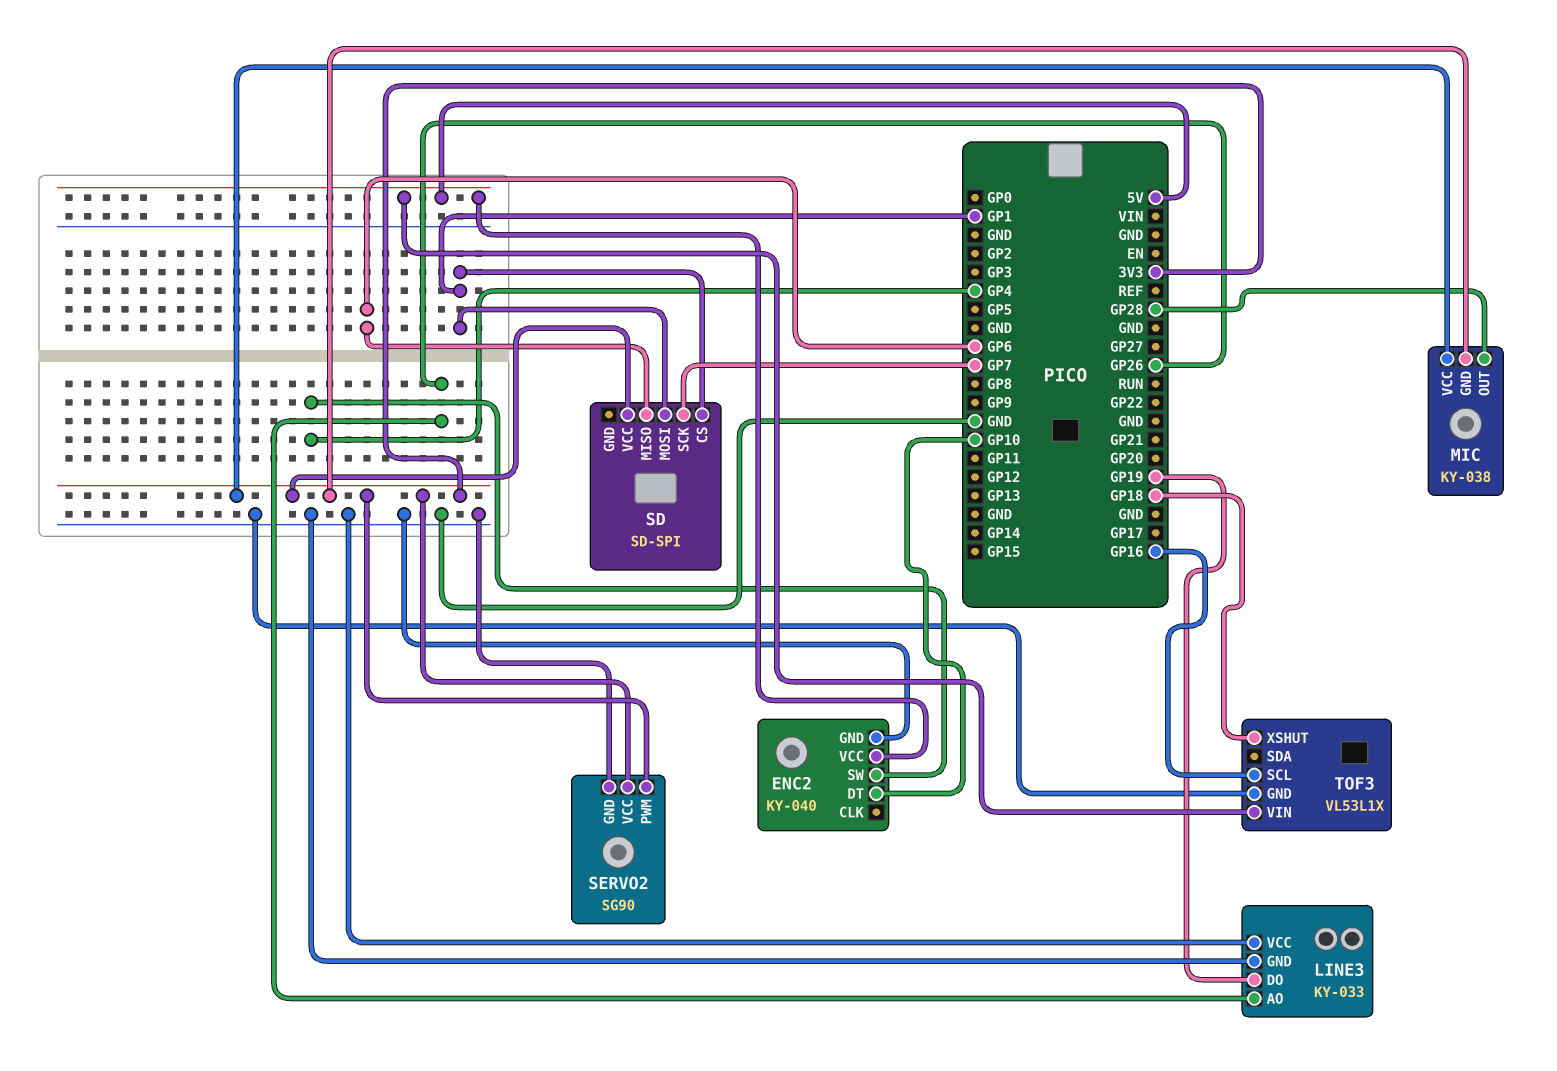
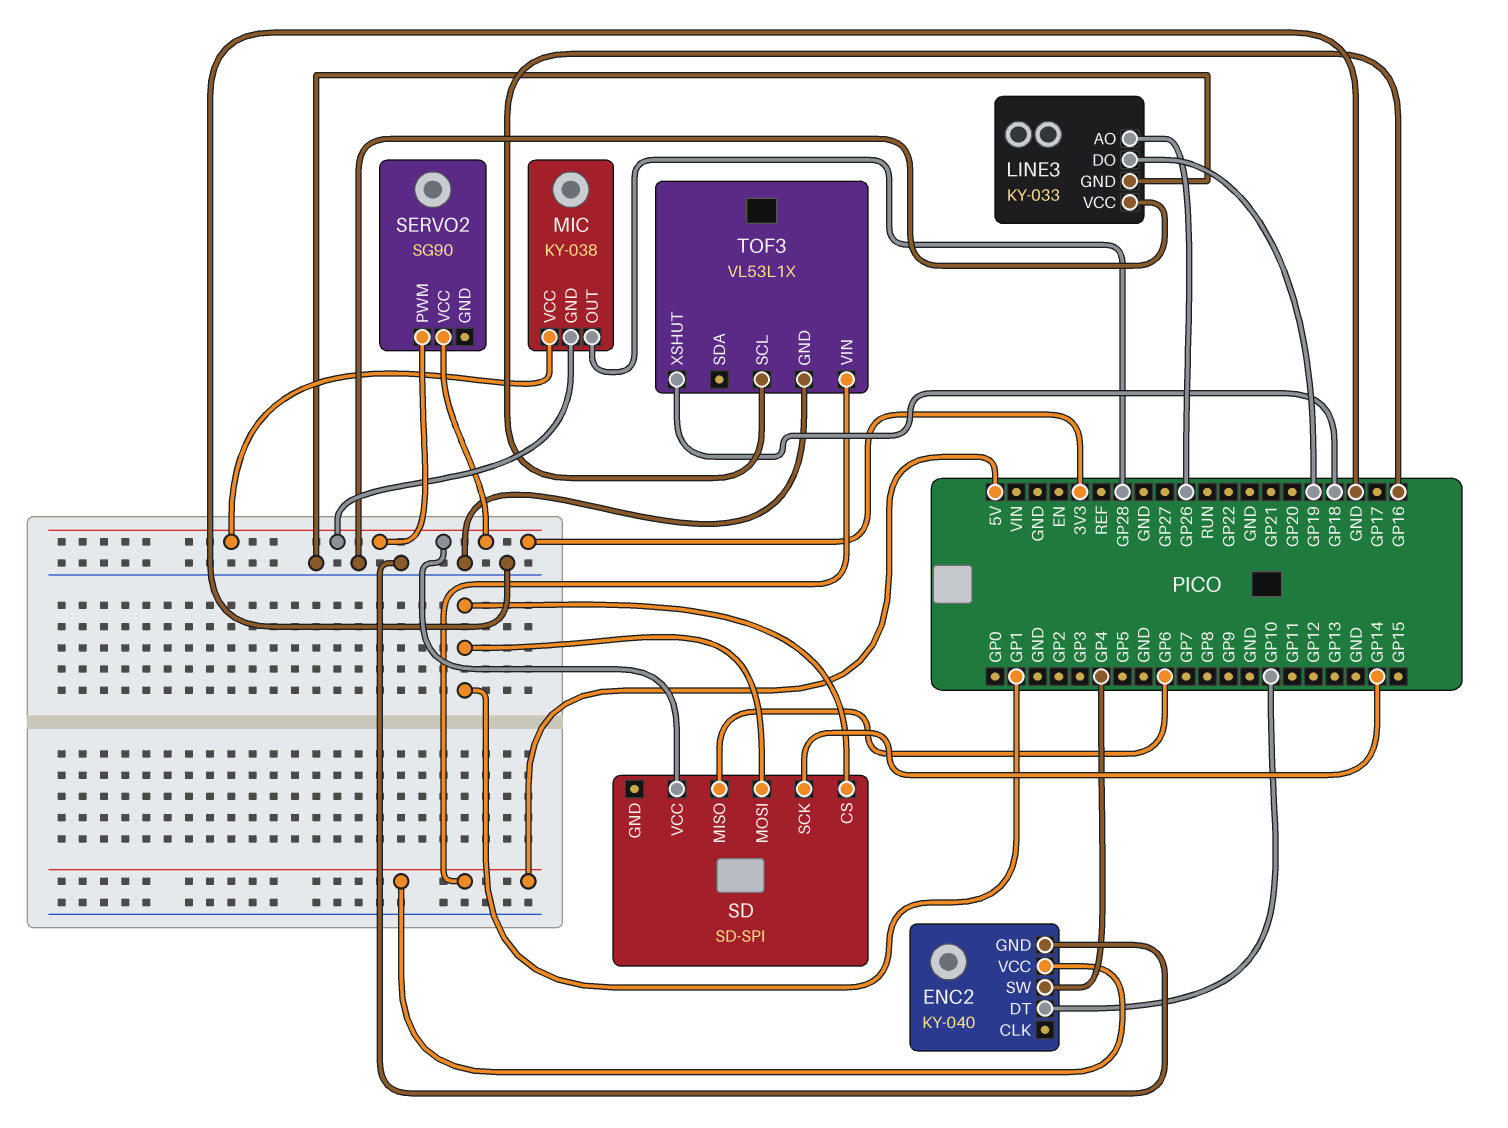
SD pin SCK: GP7 -> GP14
SERVO2 pin GND: GND -> none

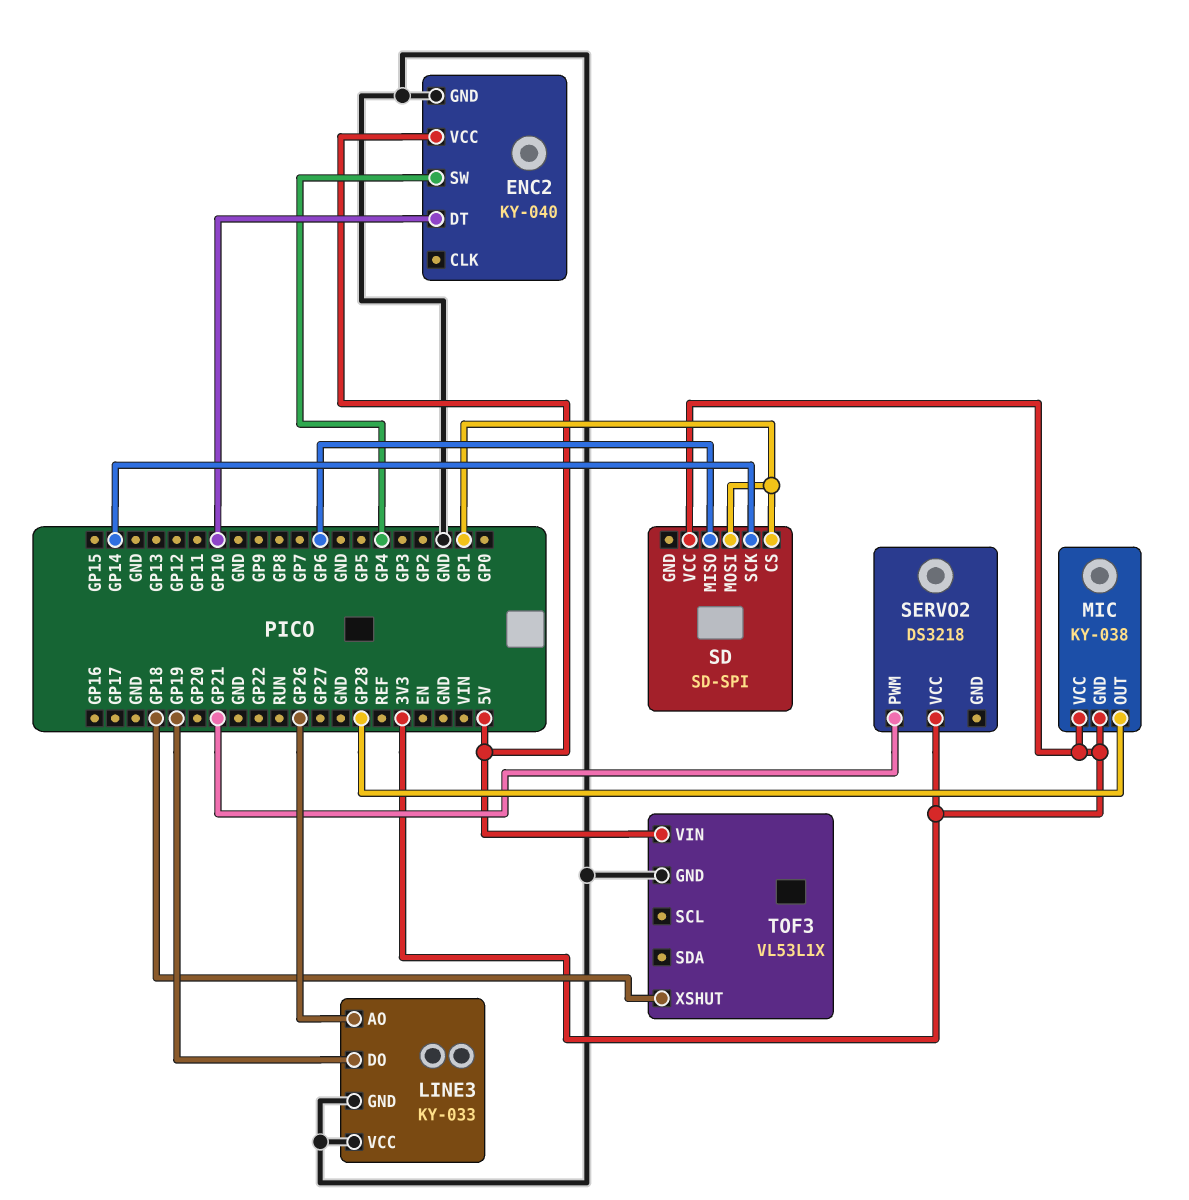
SERVO2: SG90 -> DS3218
SERVO2 pin PWM: 3V3 -> GP21
TOF3 pin SCL: GP16 -> none

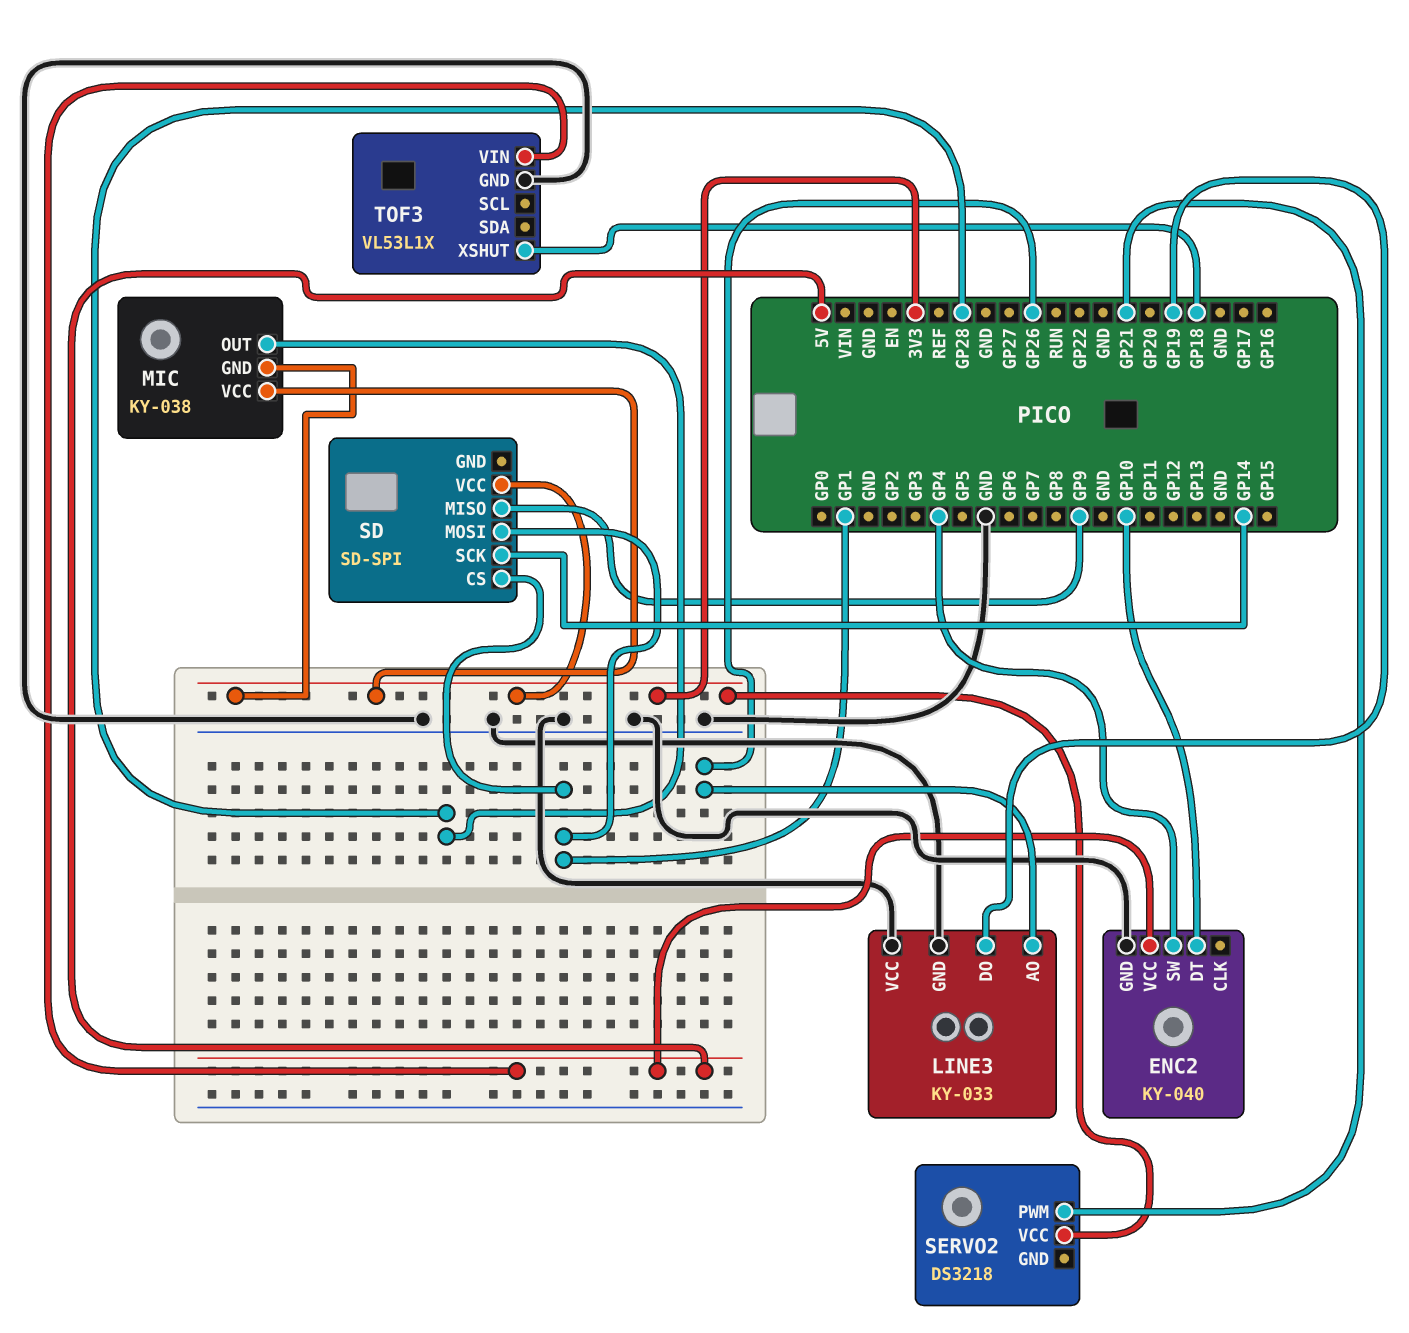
SD pin MISO: GP6 -> GP9

